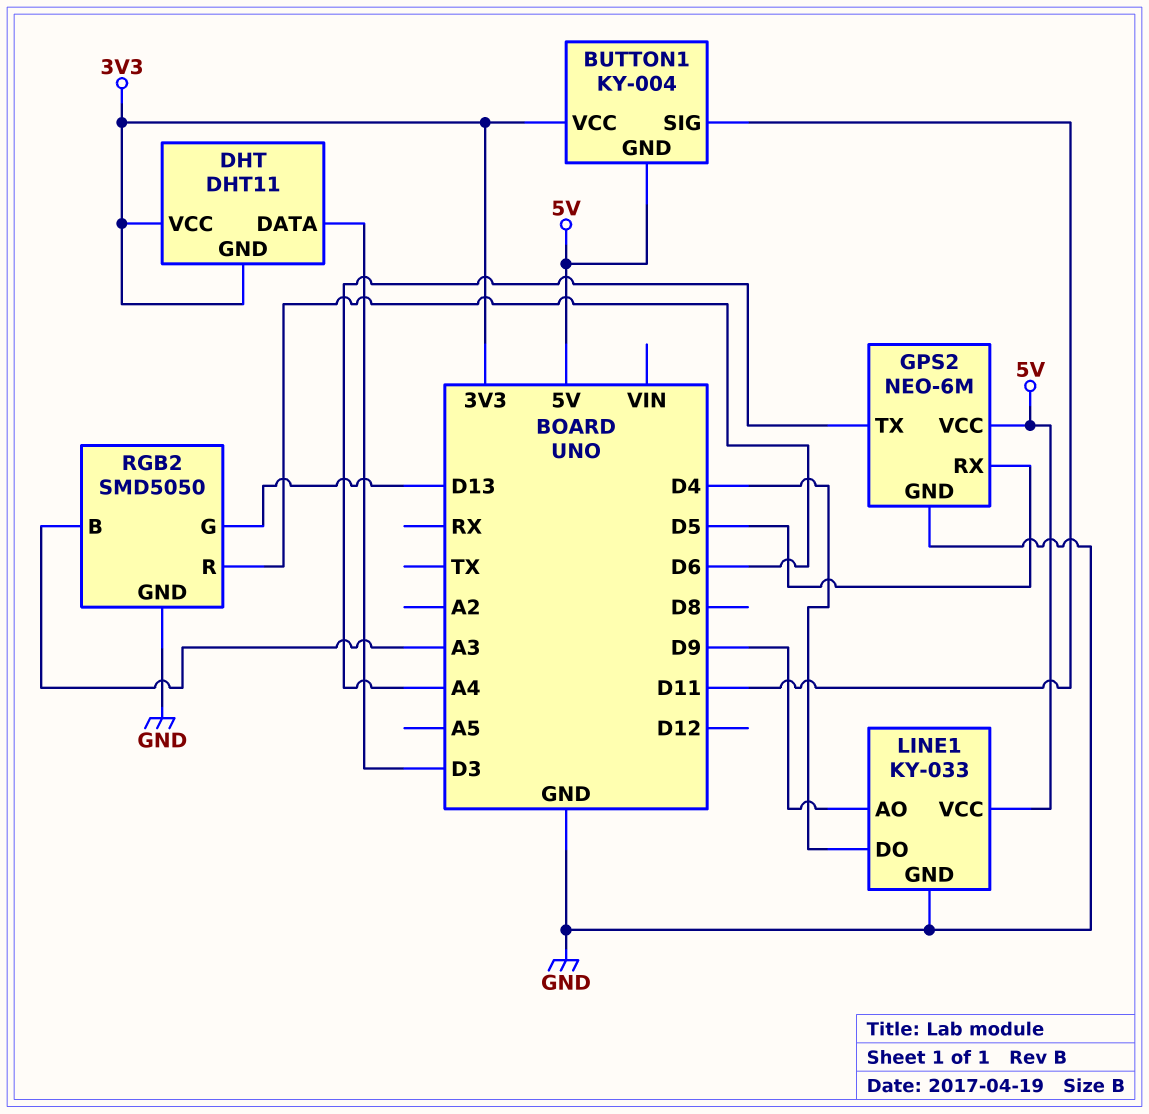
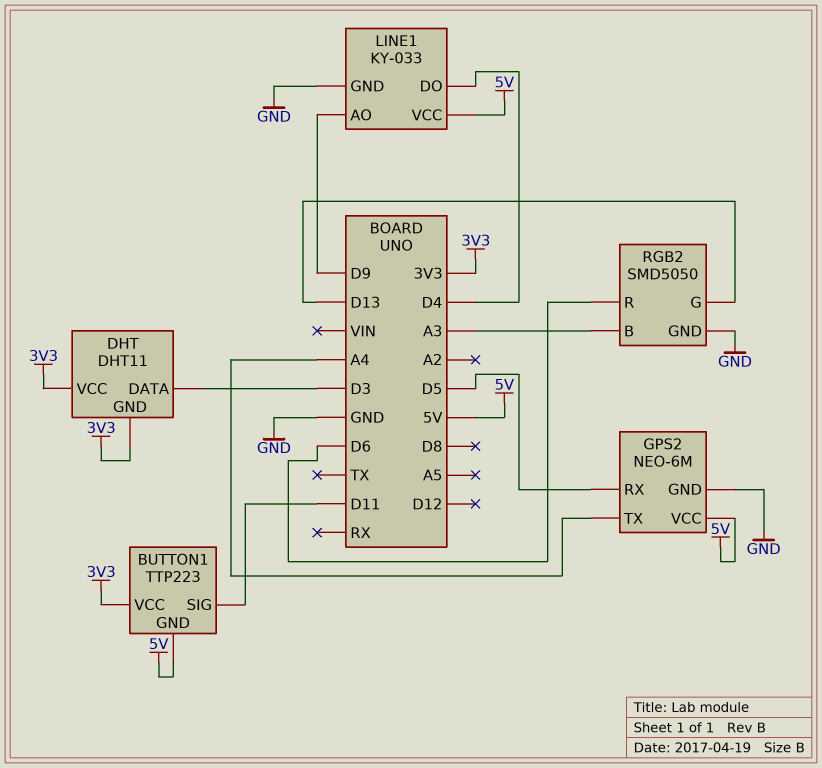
BUTTON1: KY-004 -> TTP223

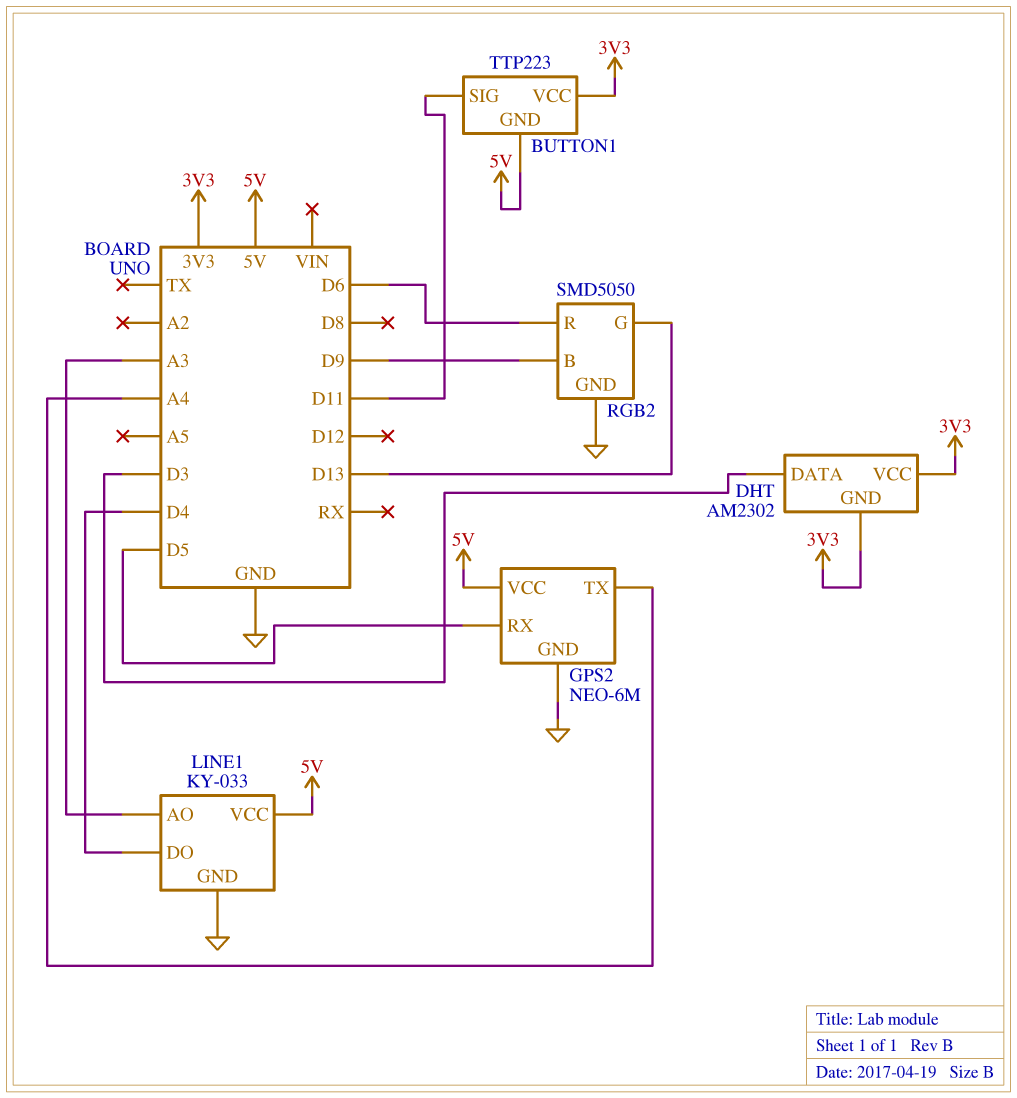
DHT: DHT11 -> AM2302
LINE1 pin AO: D9 -> A3
RGB2 pin B: A3 -> D9

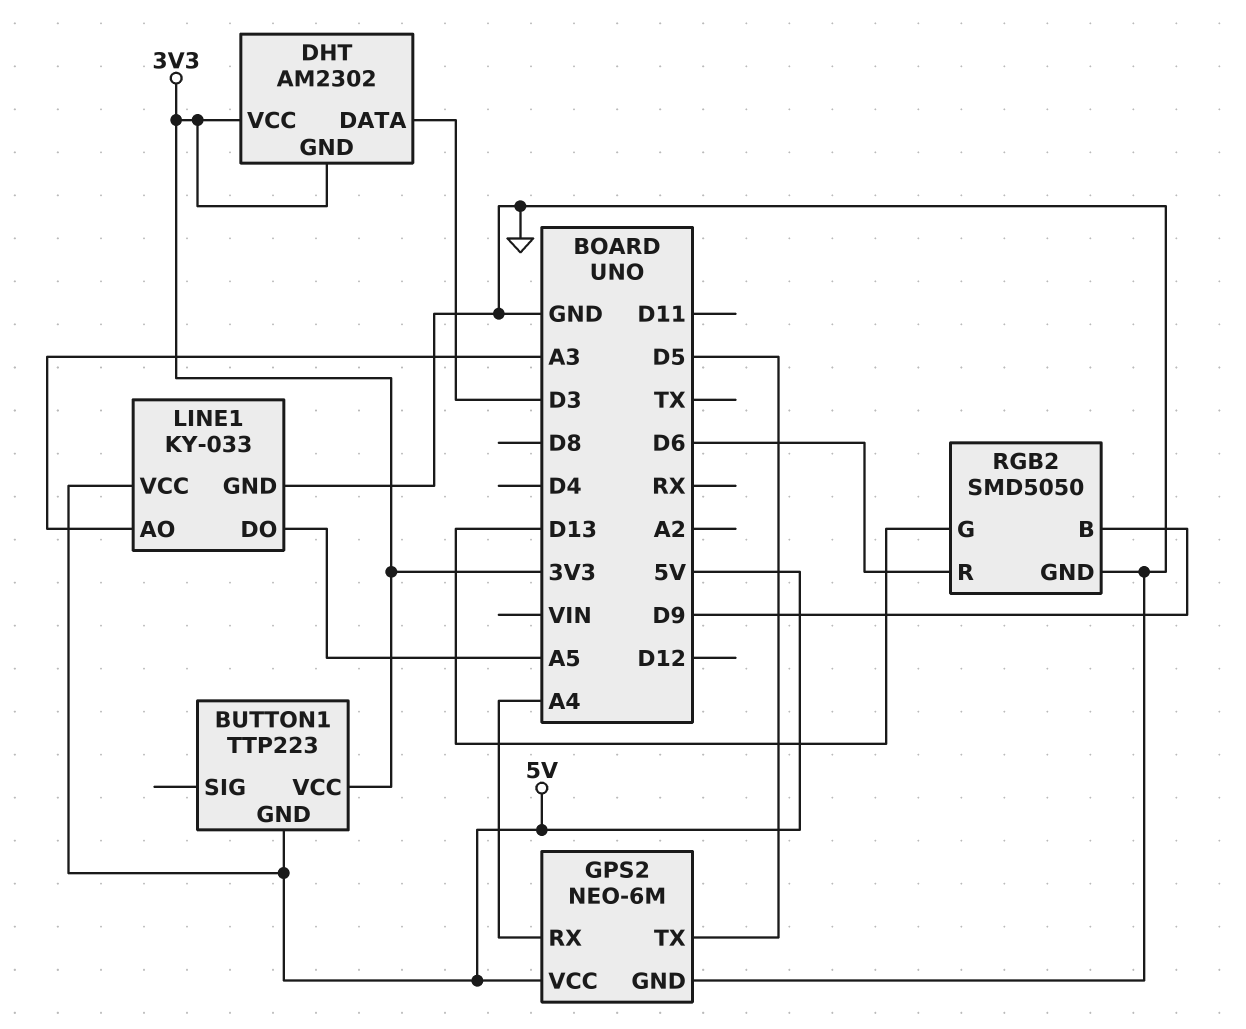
BUTTON1 pin SIG: D11 -> none
GPS2 pin RX: D5 -> A4
GPS2 pin TX: A4 -> D5
LINE1 pin DO: D4 -> A5

